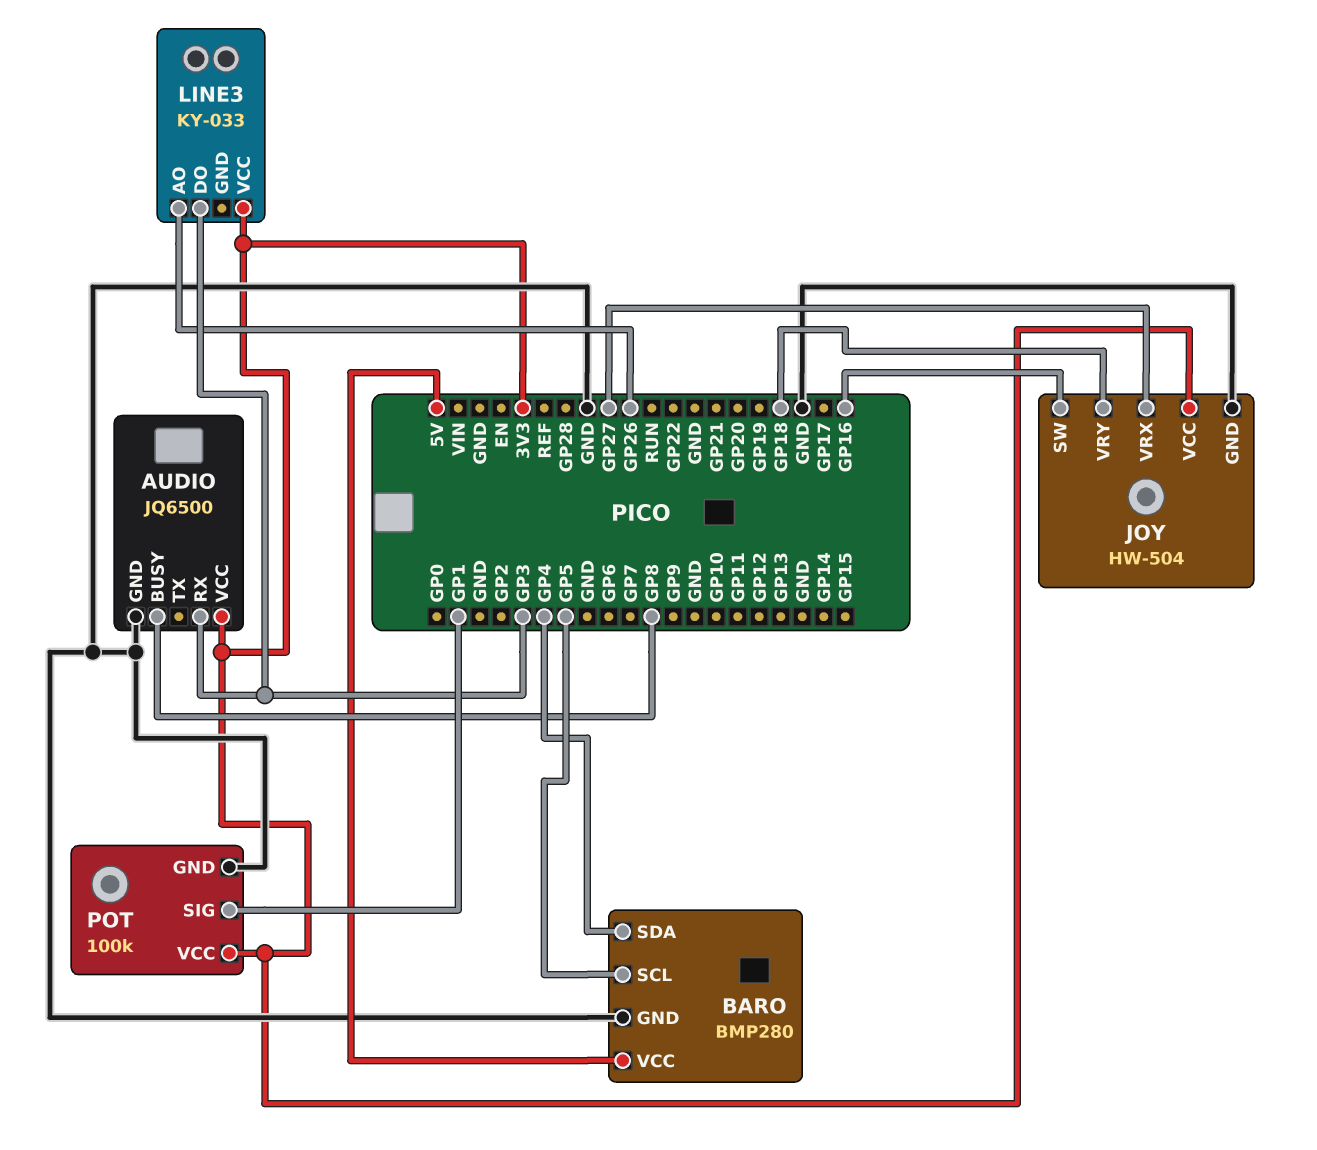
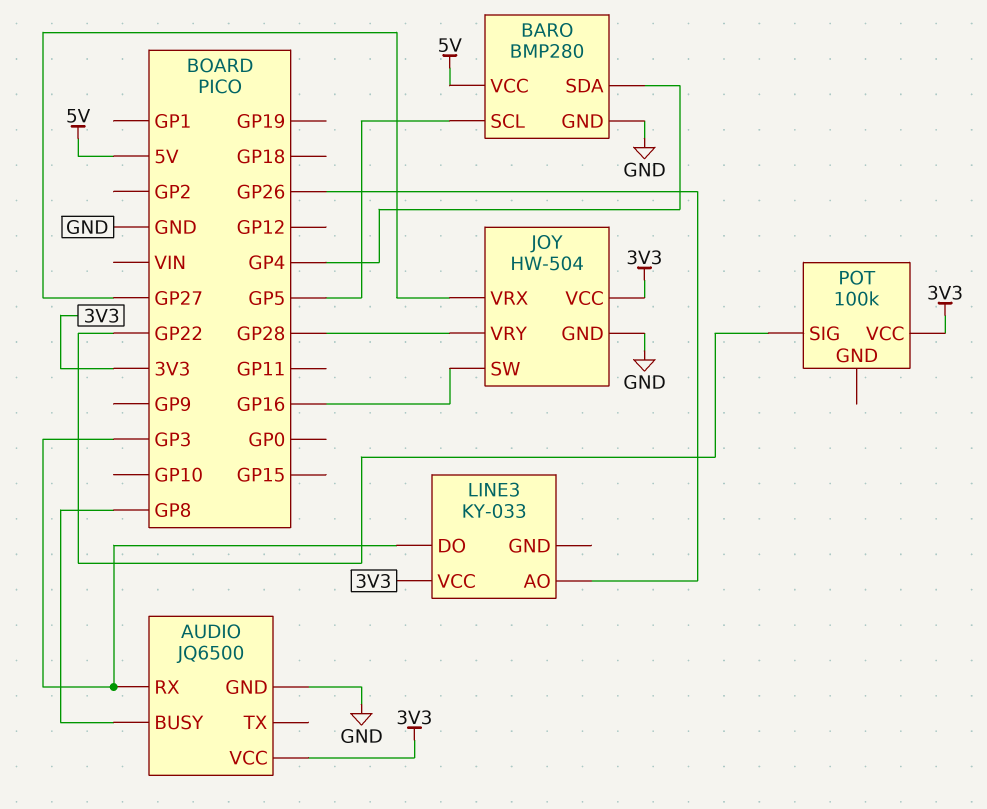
JOY pin VRY: GP18 -> GP28
POT pin GND: GND -> none
POT pin SIG: GP1 -> GP22

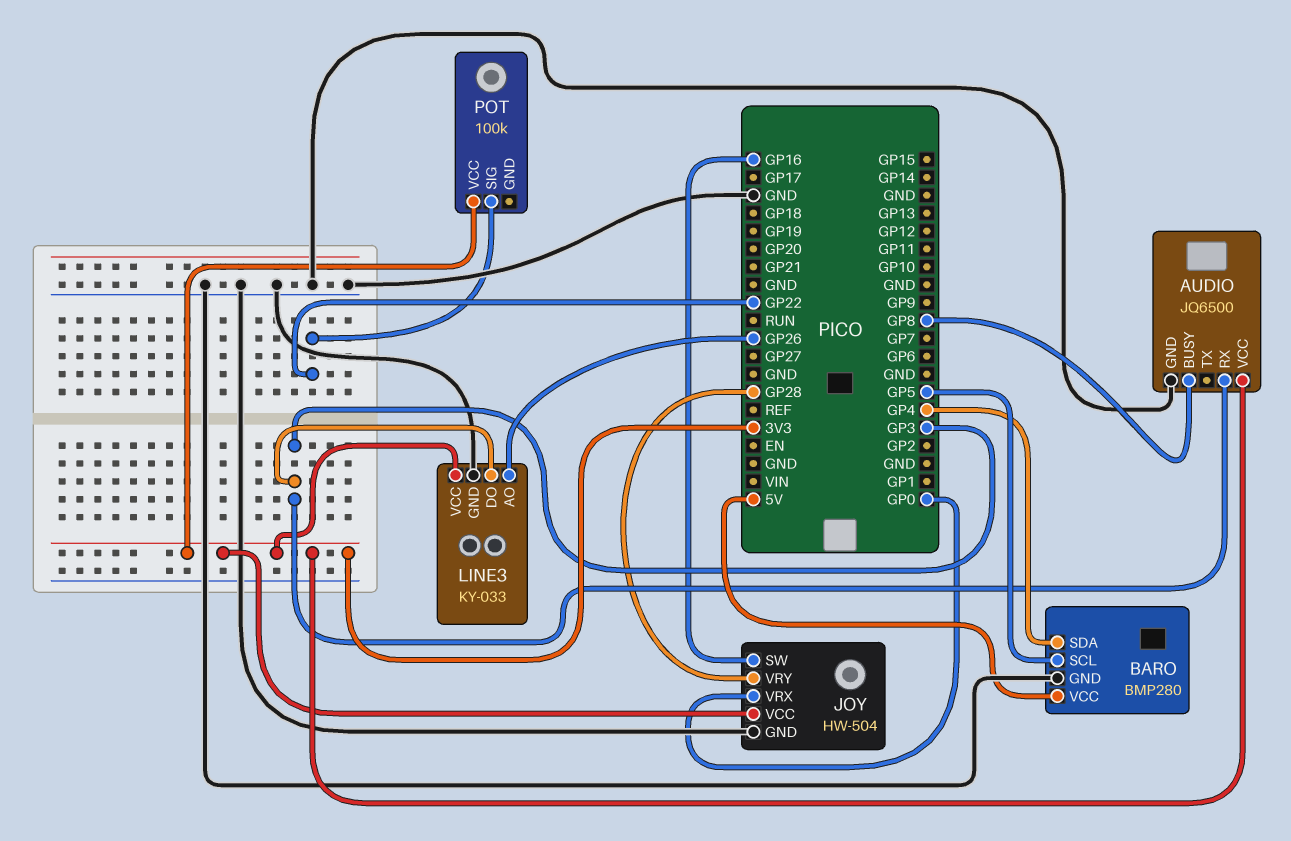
JOY pin VRX: GP27 -> GP0
LINE3 pin GND: none -> GND

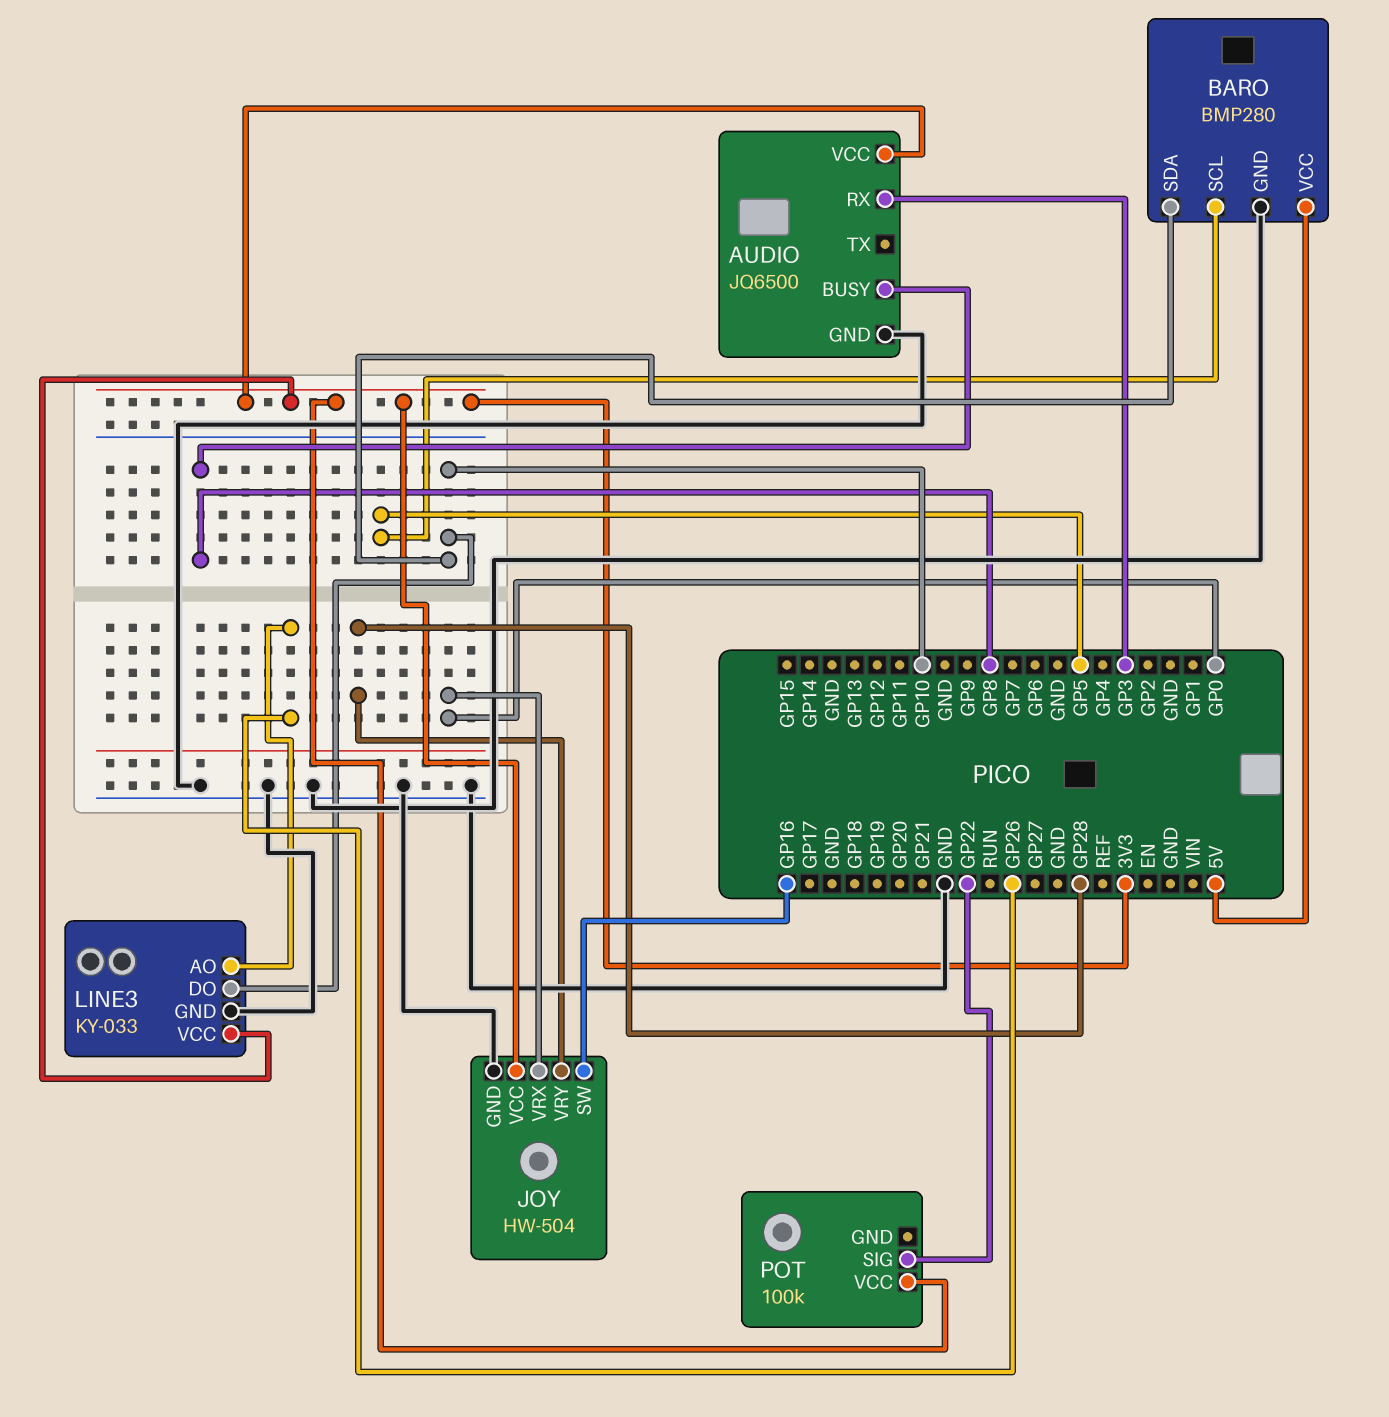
BARO pin SDA: GP4 -> GP10
LINE3 pin DO: GP3 -> GP10

